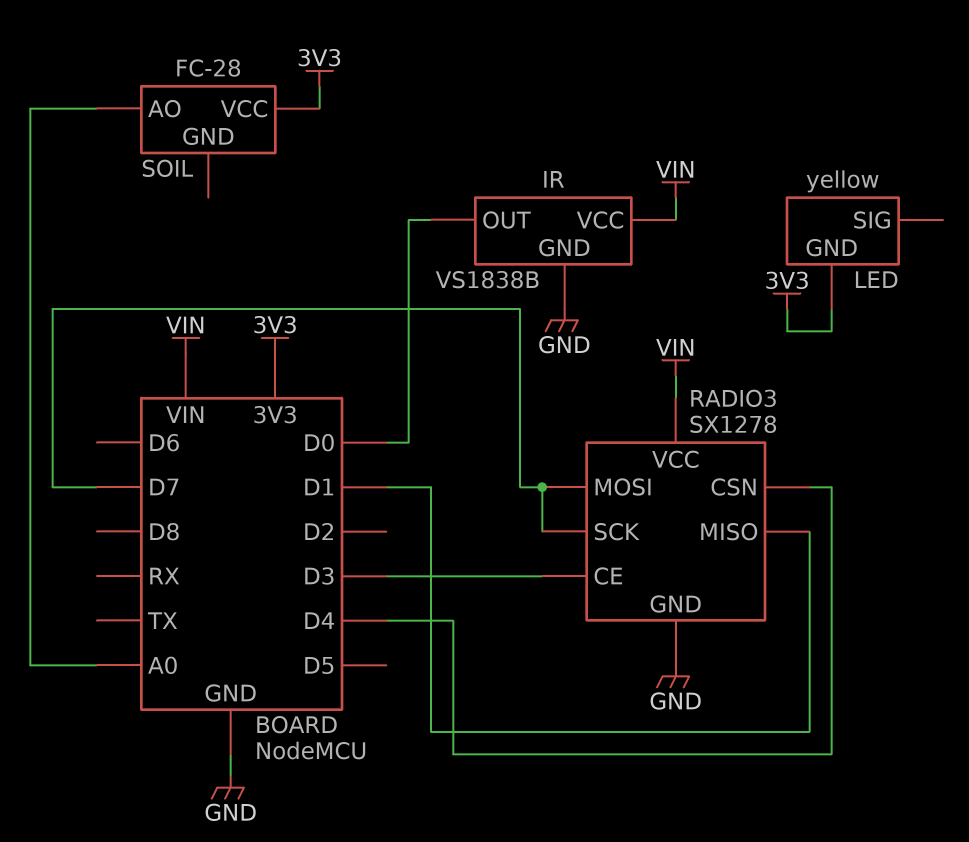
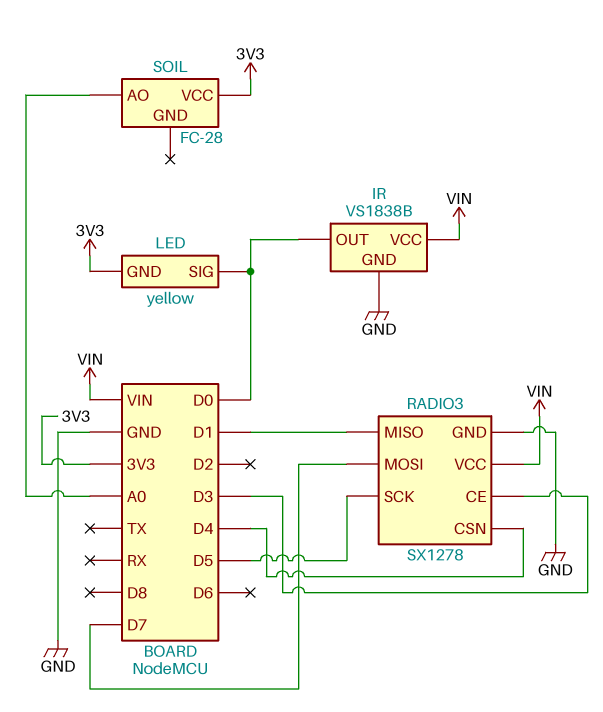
LED pin SIG: none -> D0
RADIO3 pin SCK: D7 -> D5

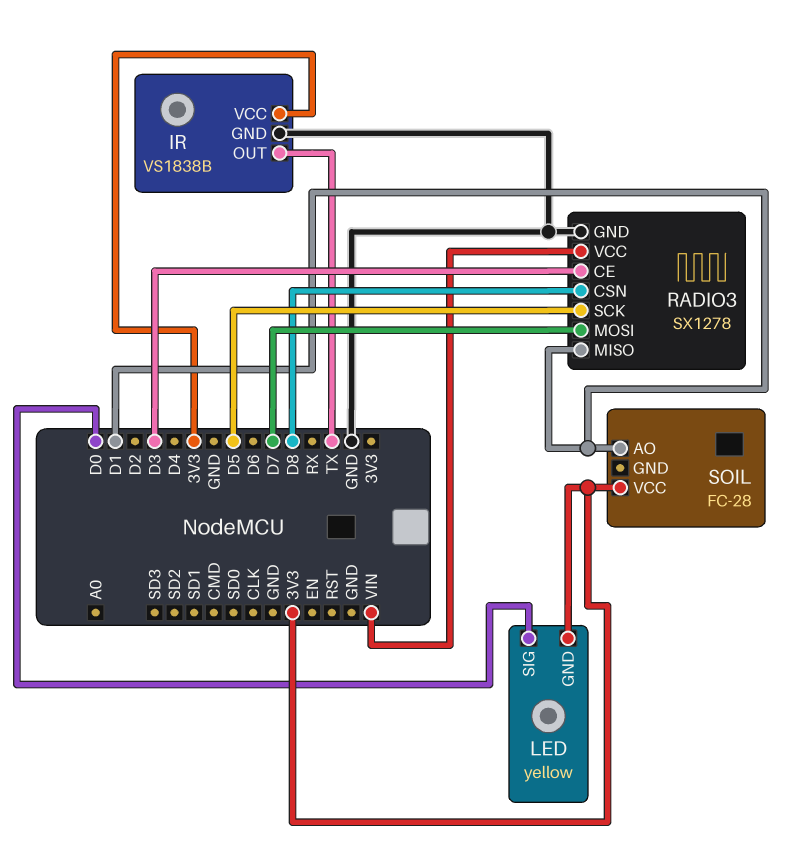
IR pin OUT: D0 -> TX
IR pin VCC: VIN -> 3V3
RADIO3 pin CSN: D4 -> D8
SOIL pin AO: A0 -> D1

